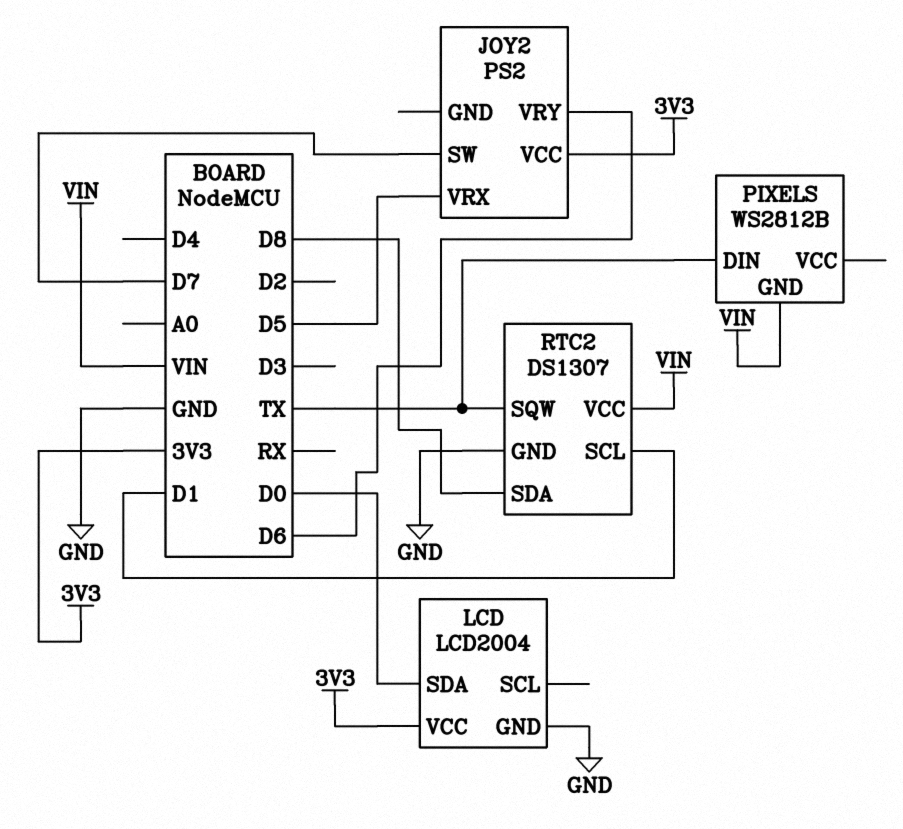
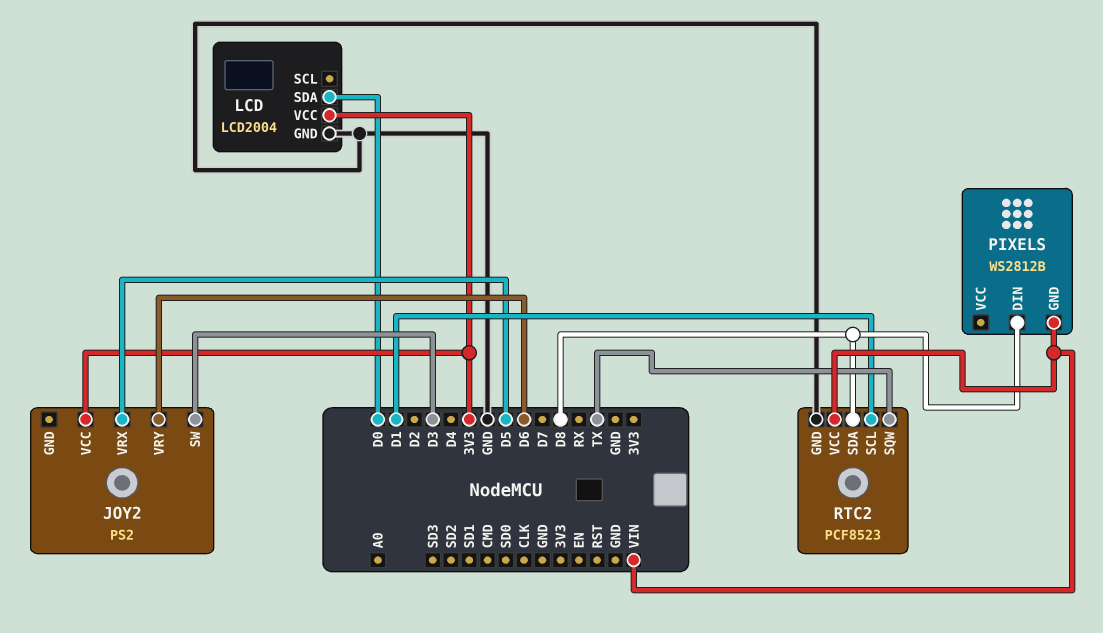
JOY2 pin SW: D7 -> D3
PIXELS pin DIN: TX -> D8
RTC2: DS1307 -> PCF8523

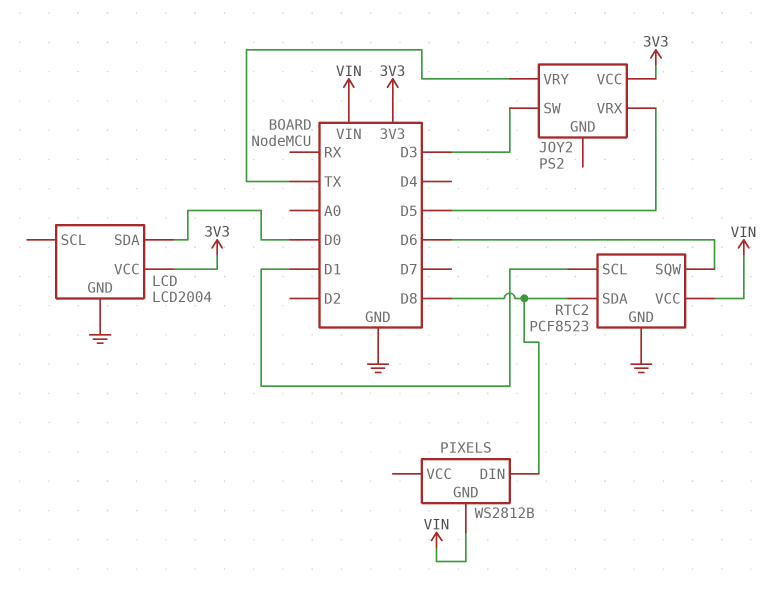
JOY2 pin VRY: D6 -> TX
RTC2 pin SQW: TX -> D6

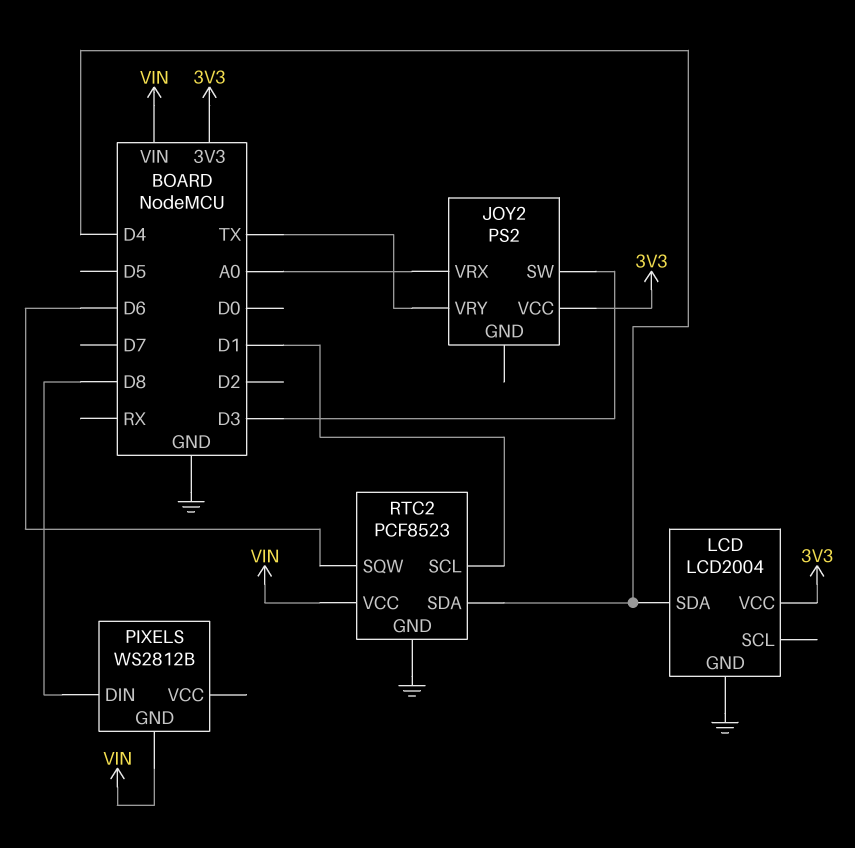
JOY2 pin VRX: D5 -> A0
LCD pin SDA: D0 -> D4
RTC2 pin SDA: D8 -> D4

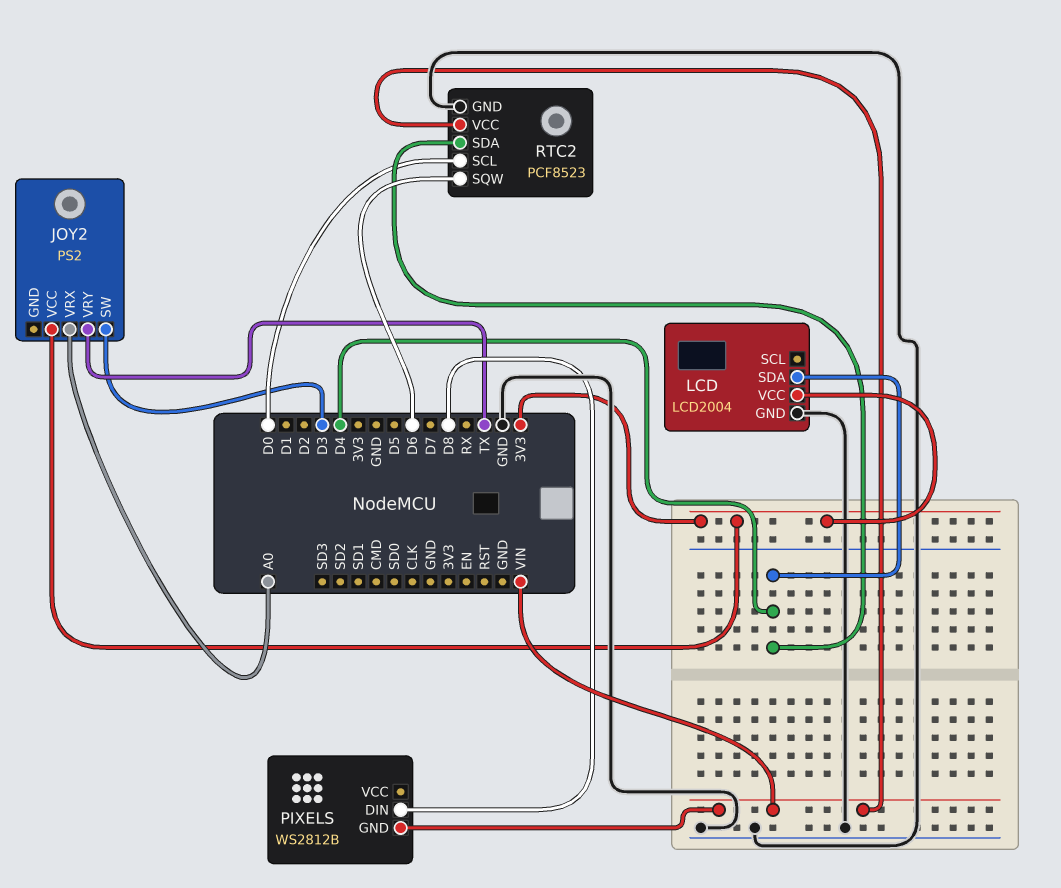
RTC2 pin SCL: D1 -> D0

